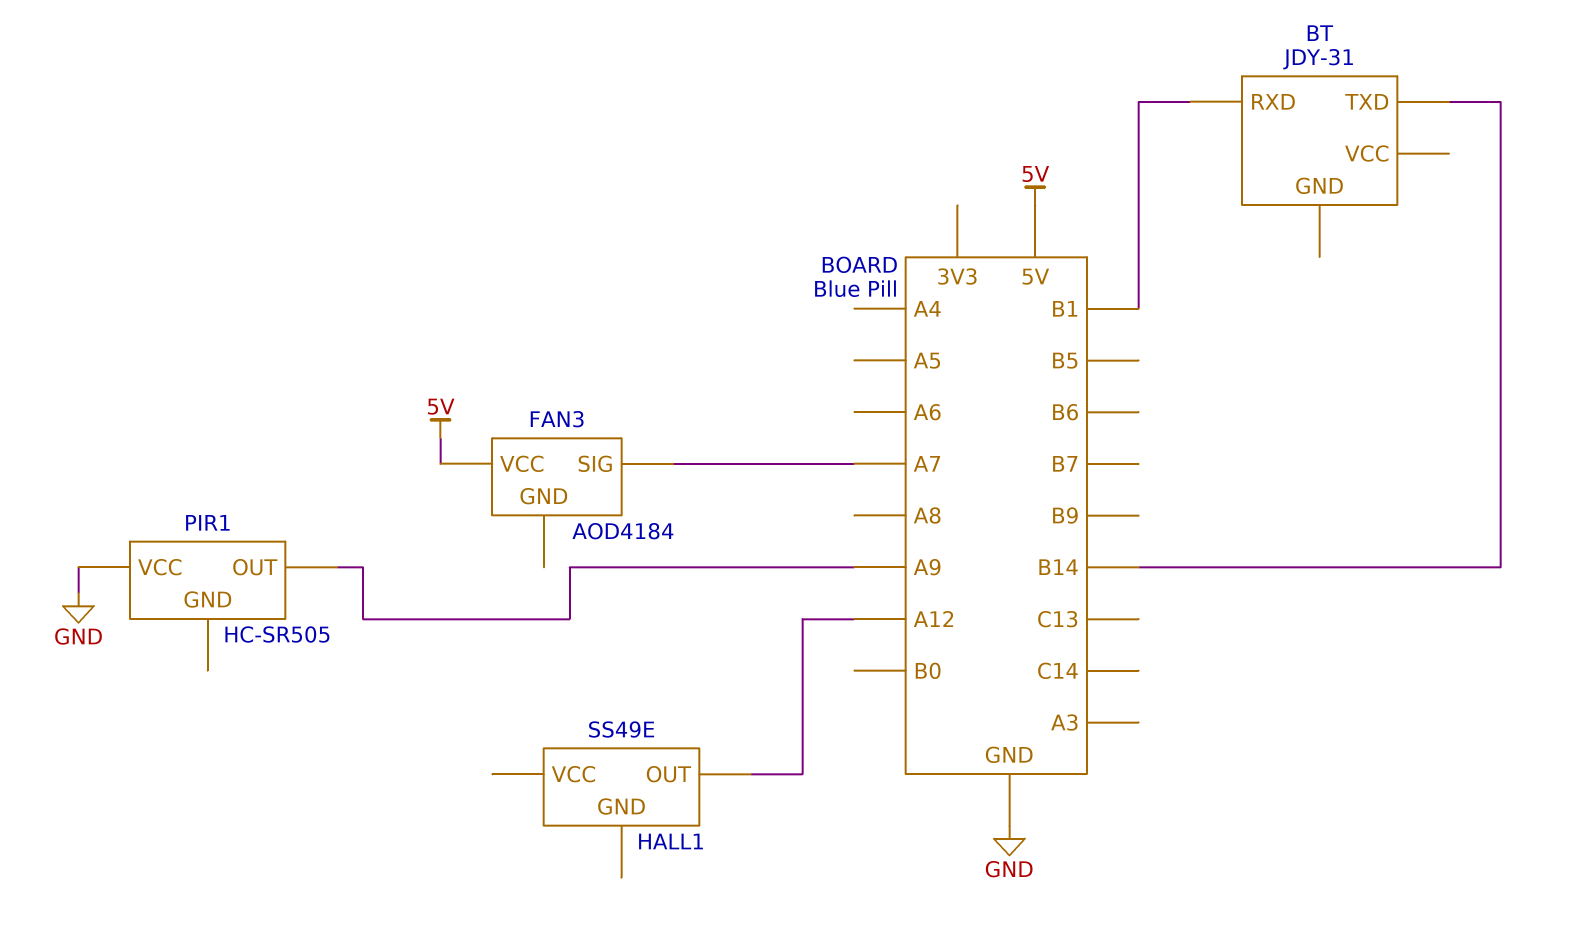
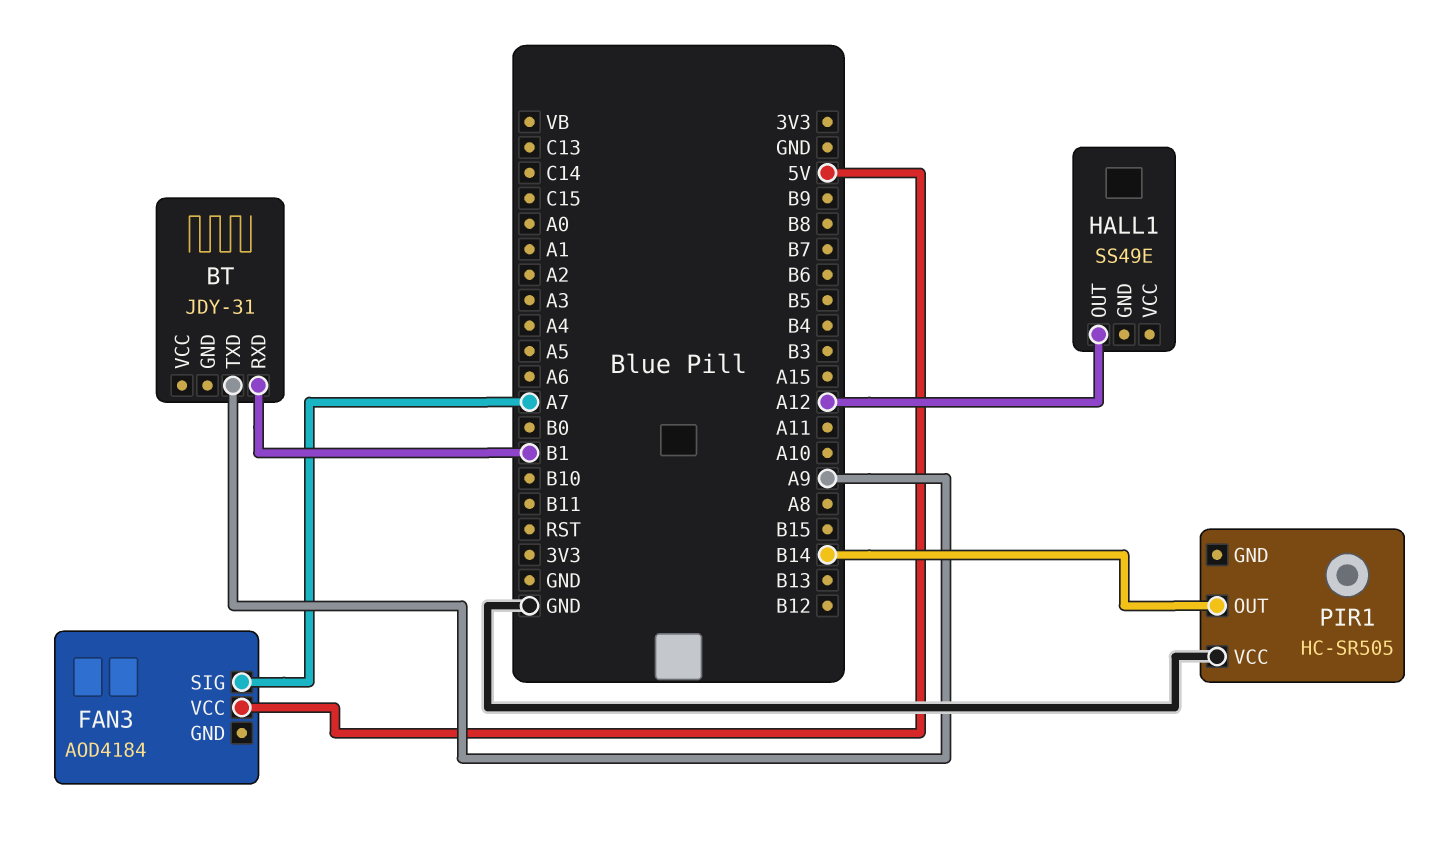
BT pin TXD: B14 -> A9
PIR1 pin OUT: A9 -> B14

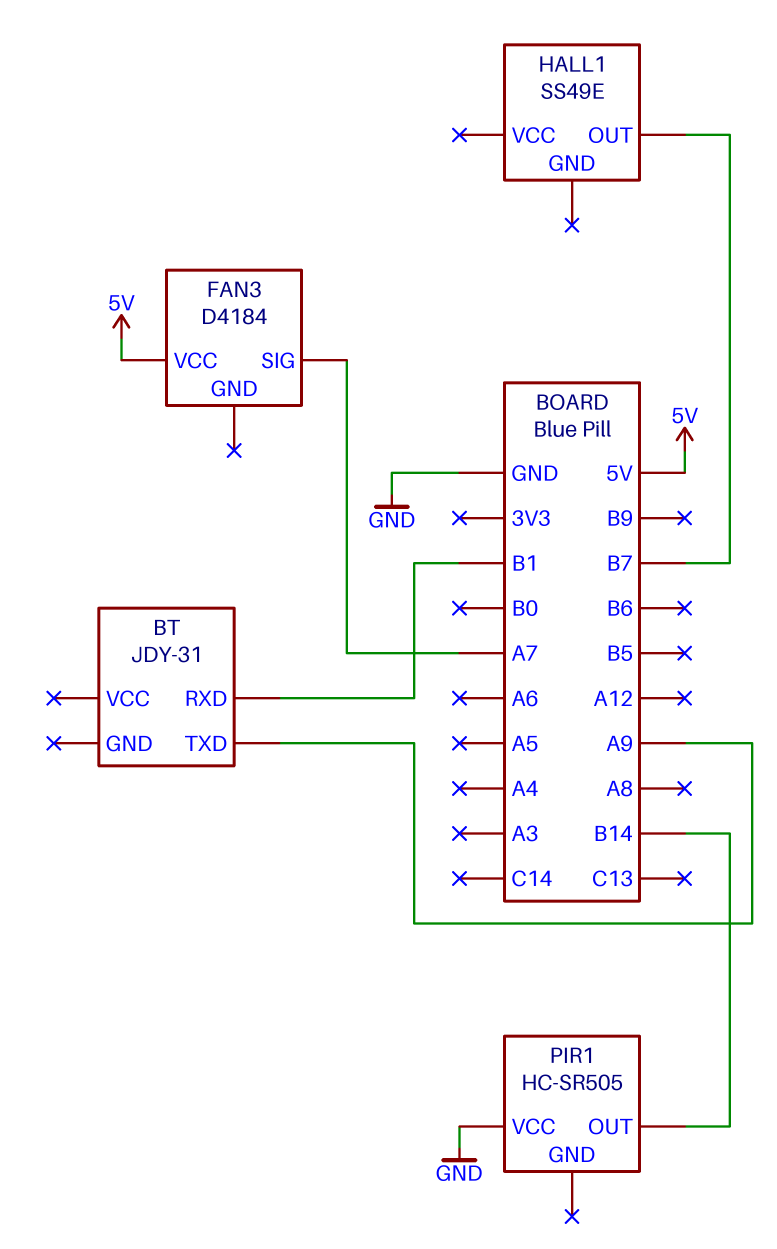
FAN3: AOD4184 -> D4184
HALL1 pin OUT: A12 -> B7

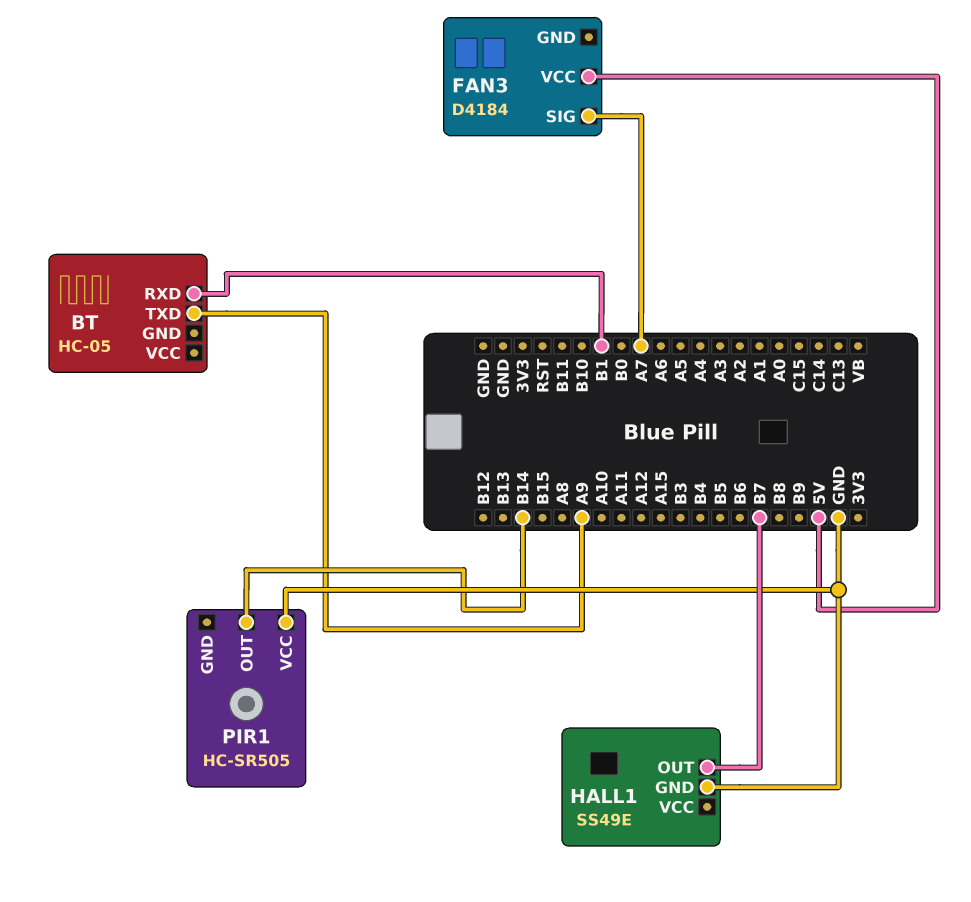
BT: JDY-31 -> HC-05
HALL1 pin GND: none -> GND

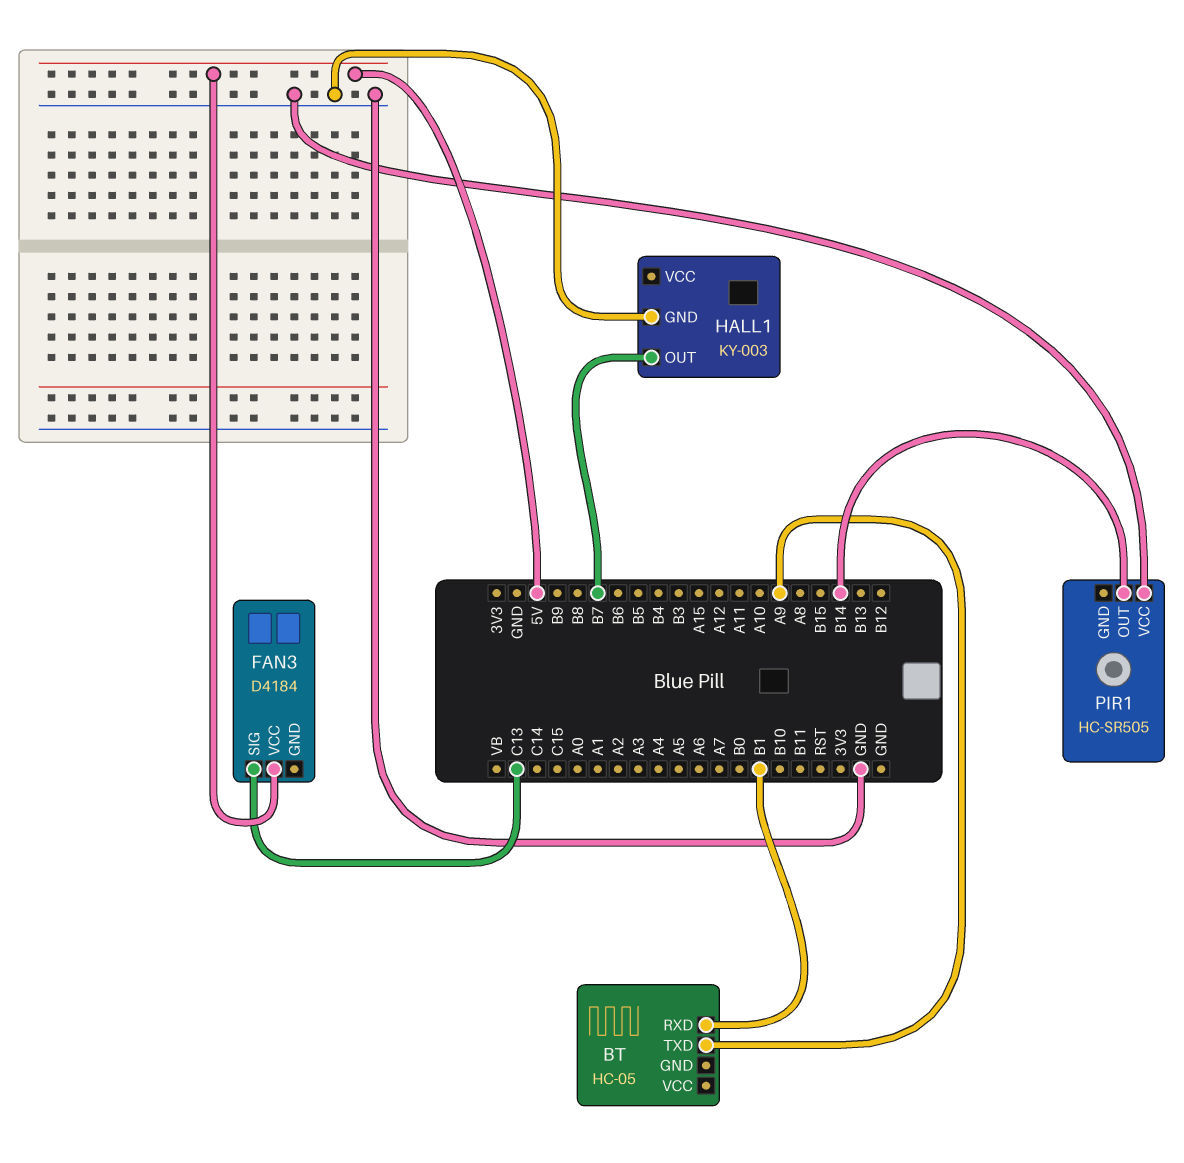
FAN3 pin SIG: A7 -> C13
HALL1: SS49E -> KY-003

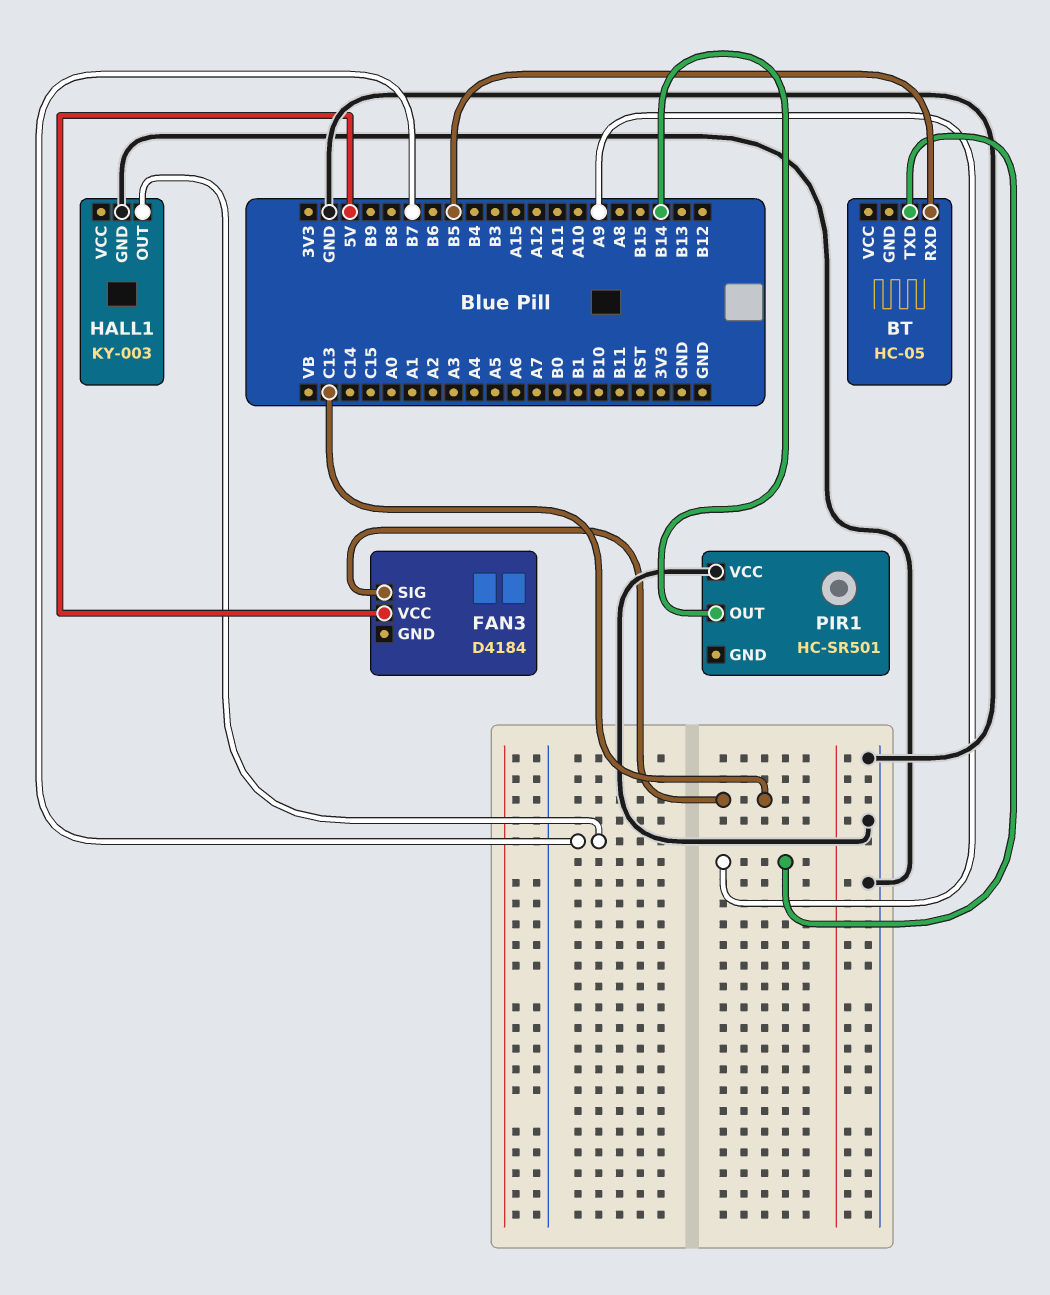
BT pin RXD: B1 -> B5
PIR1: HC-SR505 -> HC-SR501

